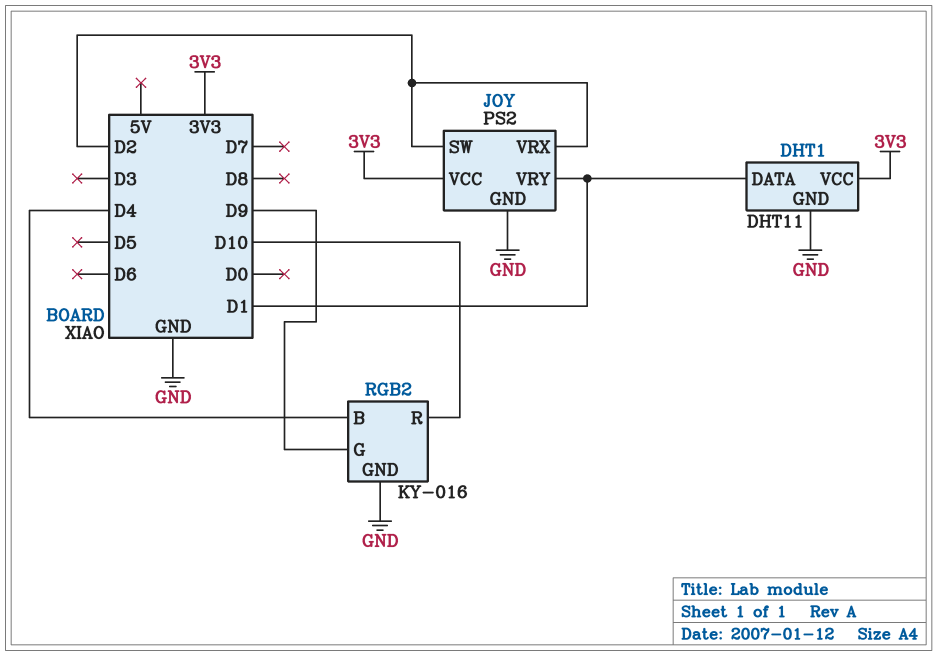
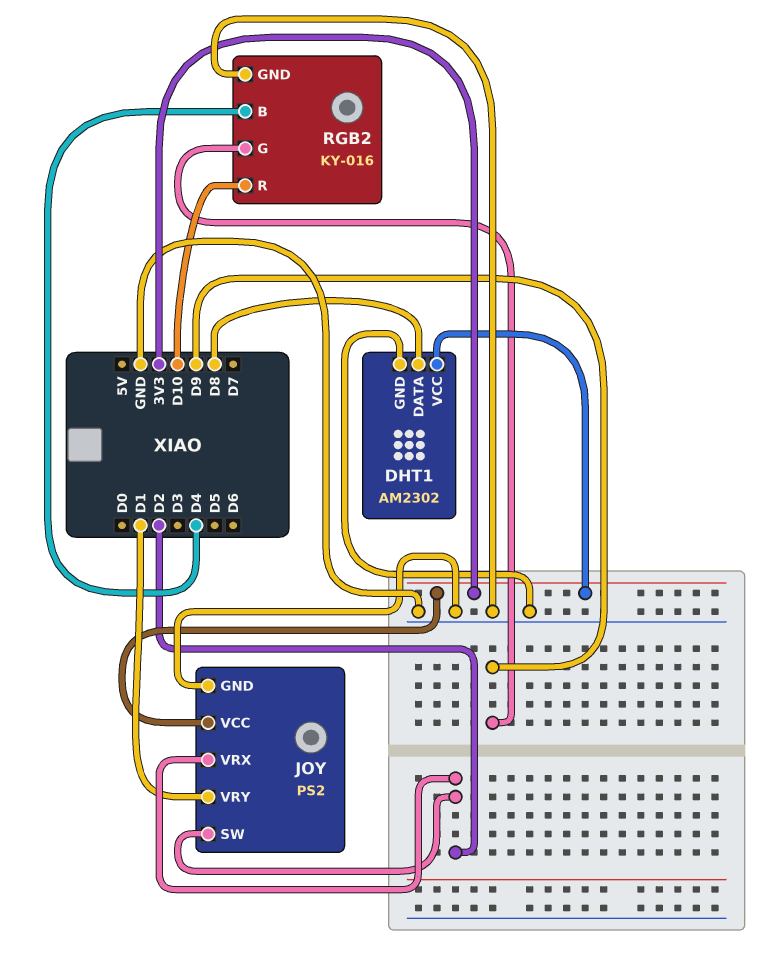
DHT1: DHT11 -> AM2302
DHT1 pin DATA: D1 -> D8

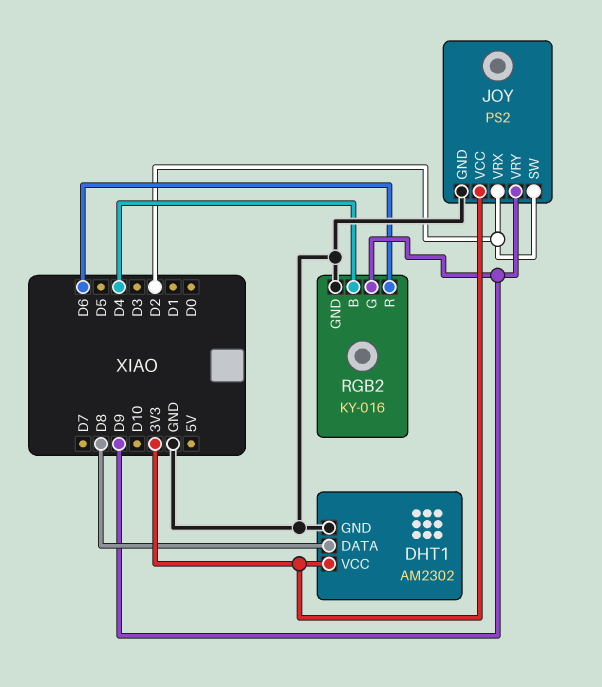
JOY pin VRY: D1 -> D9
RGB2 pin R: D10 -> D6

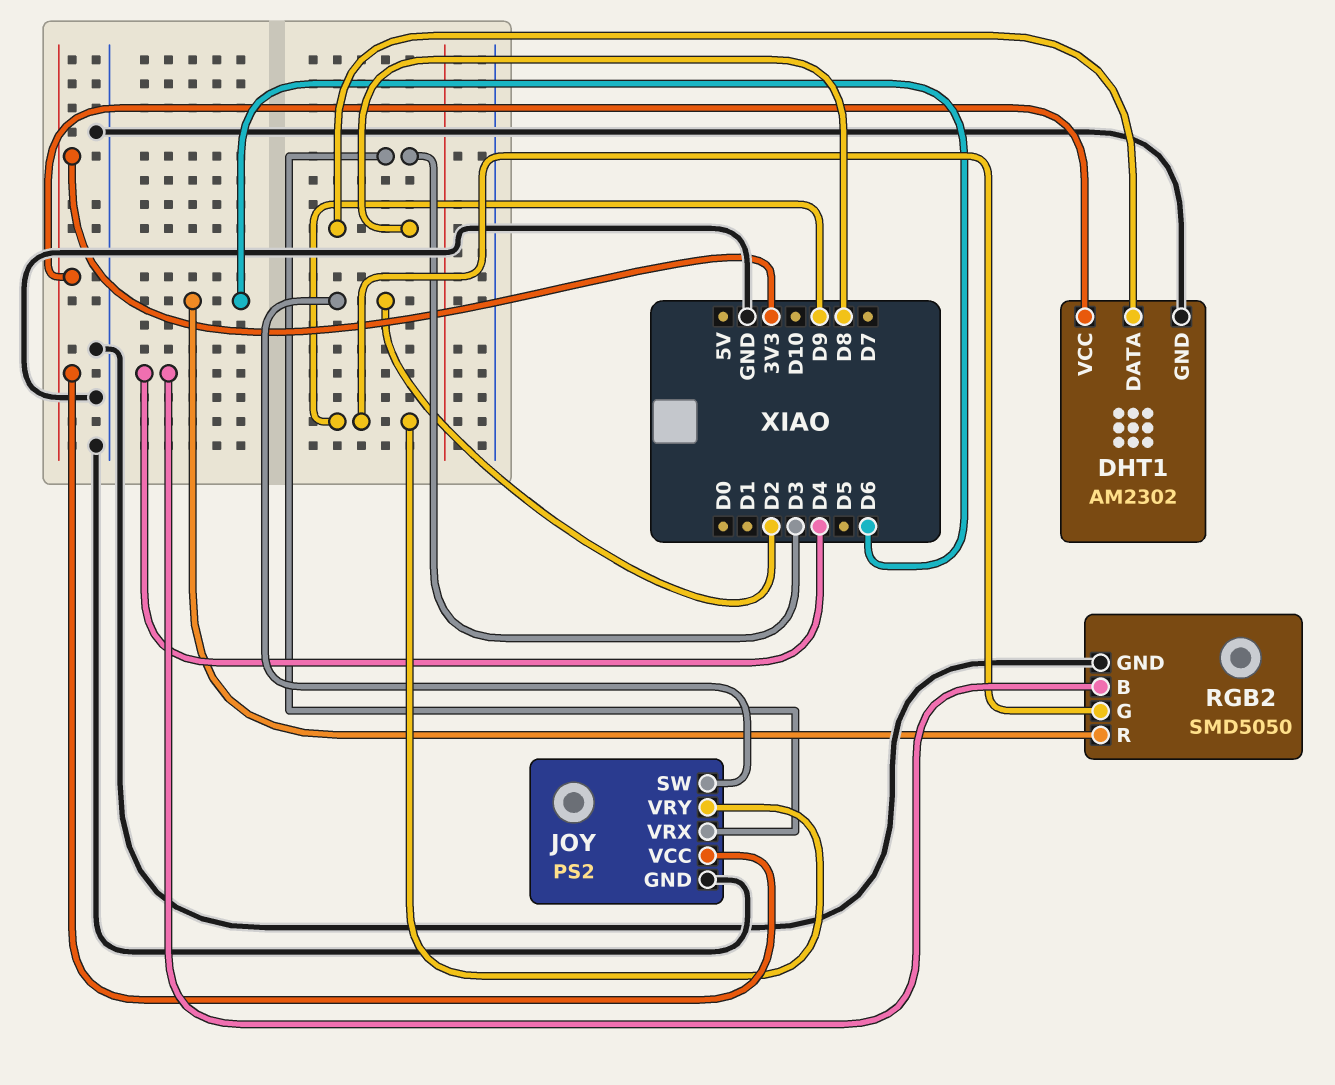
JOY pin VRX: D2 -> D3
RGB2: KY-016 -> SMD5050

